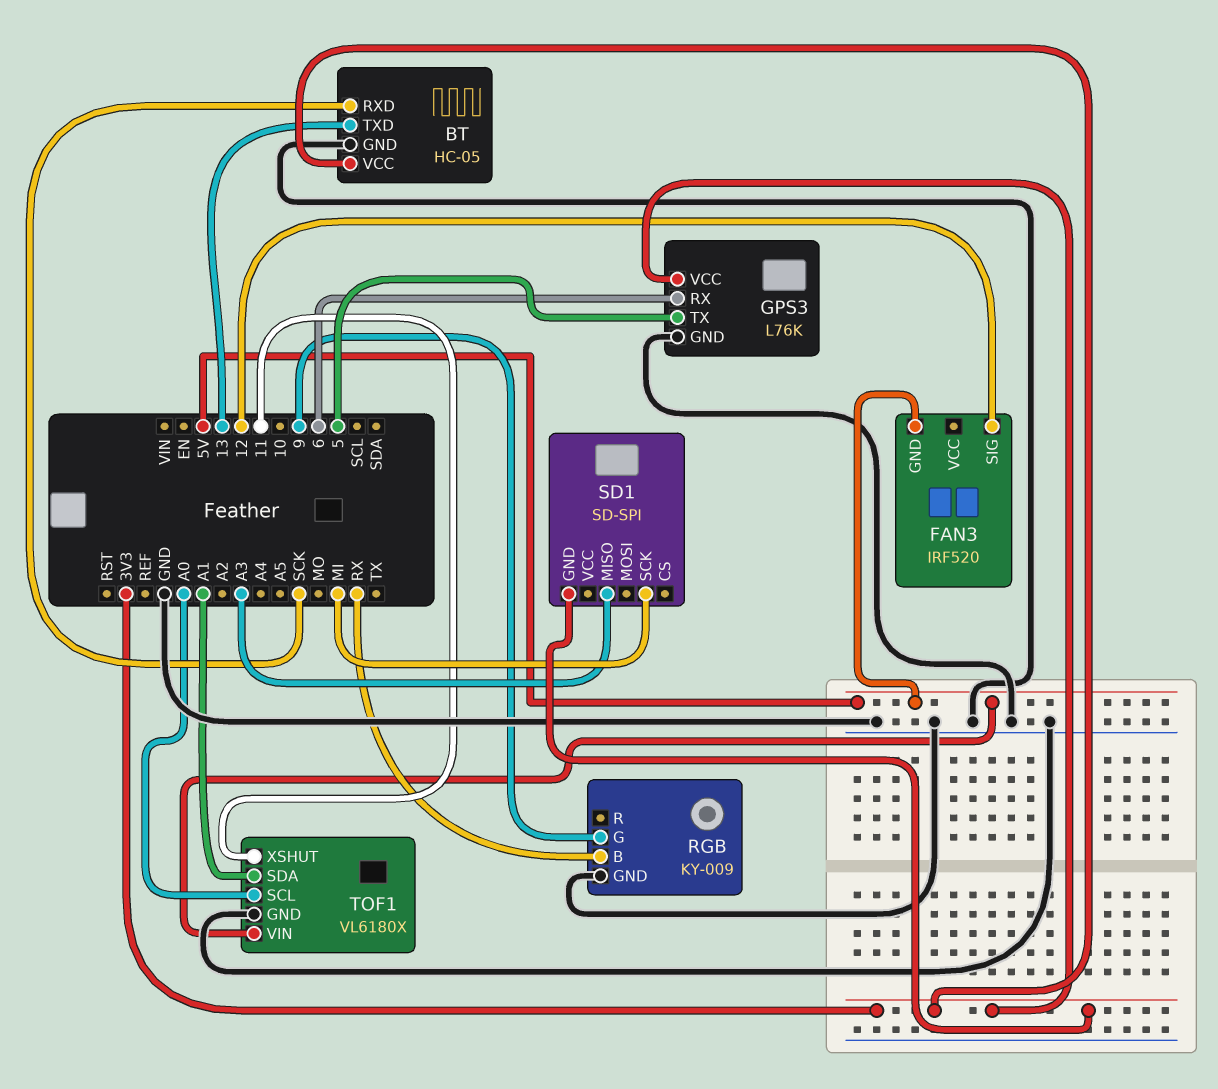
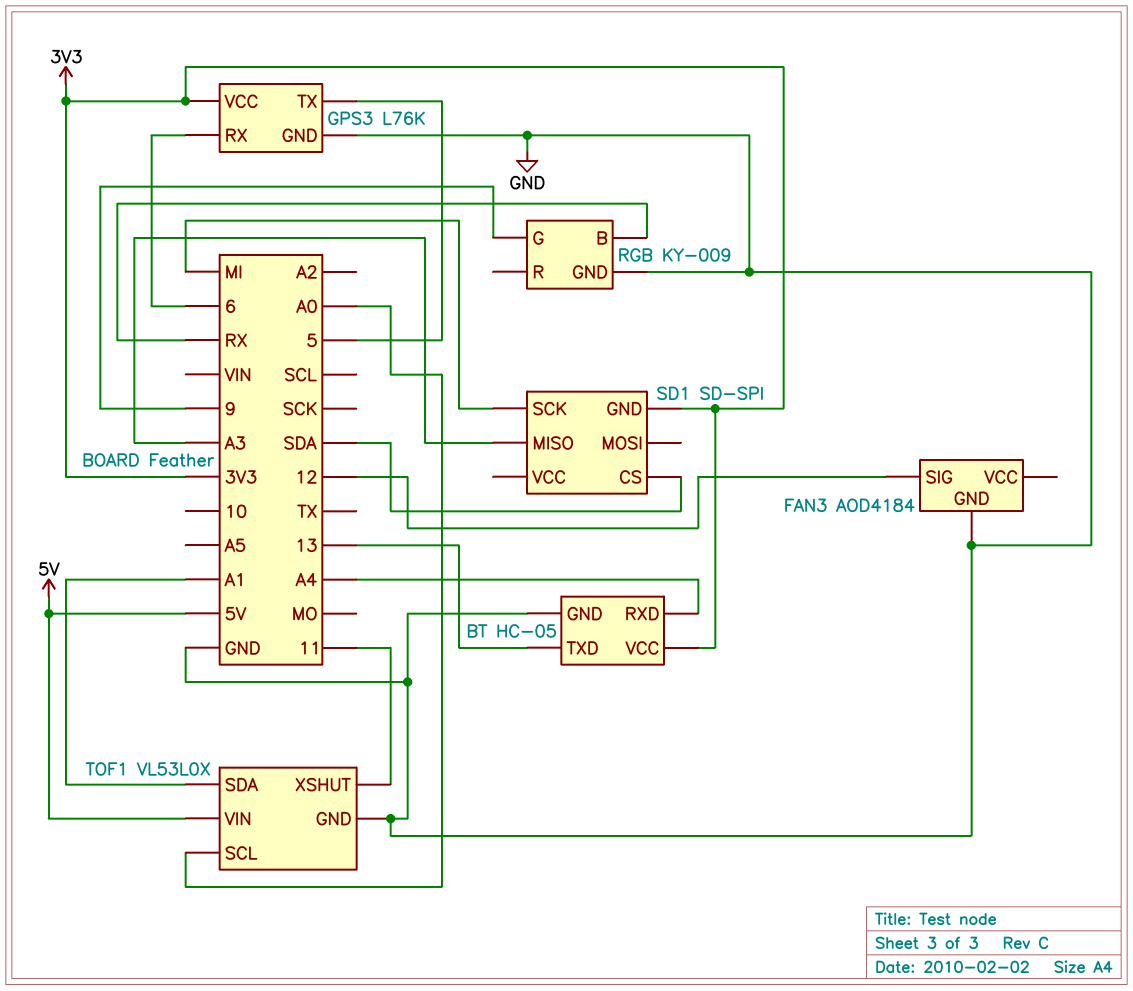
BT pin RXD: SCK -> A4
FAN3: IRF520 -> AOD4184
FAN3 pin GND: 5V -> GND
SD1 pin CS: none -> SDA
TOF1: VL6180X -> VL53L0X

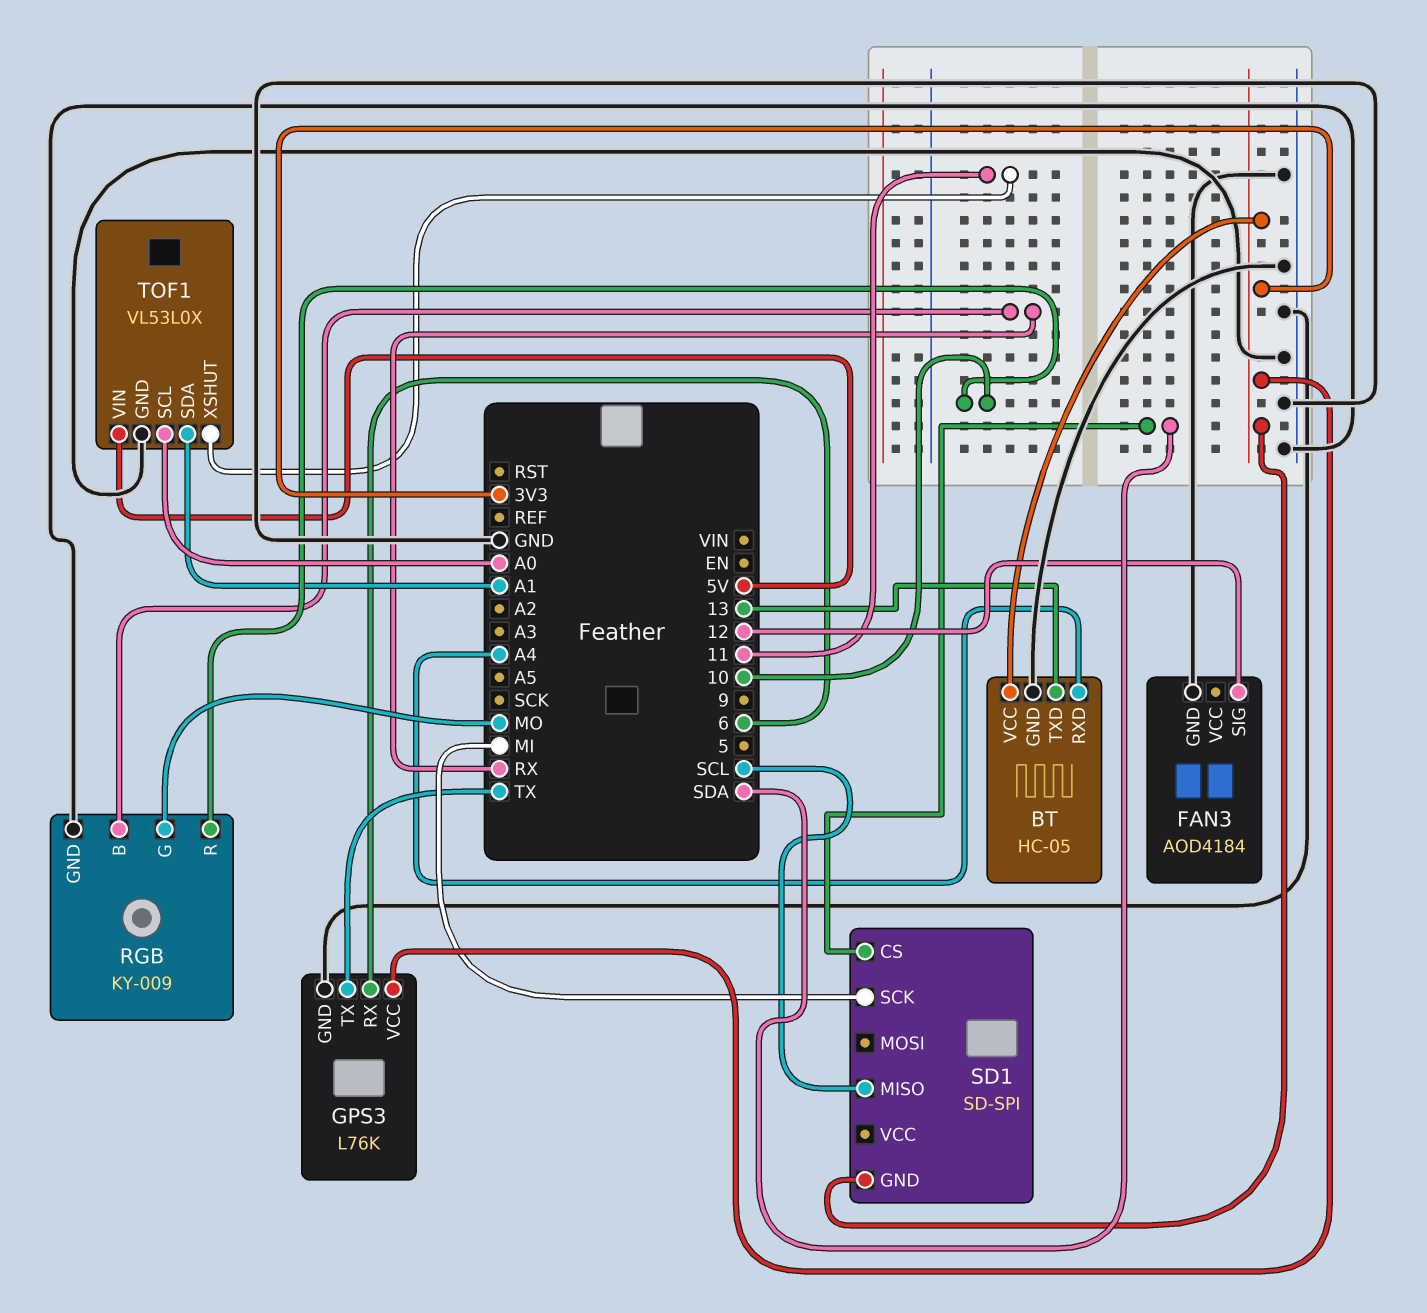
GPS3 pin TX: 5 -> TX
RGB pin G: 9 -> MO
RGB pin R: none -> 10
SD1 pin MISO: A3 -> SCL

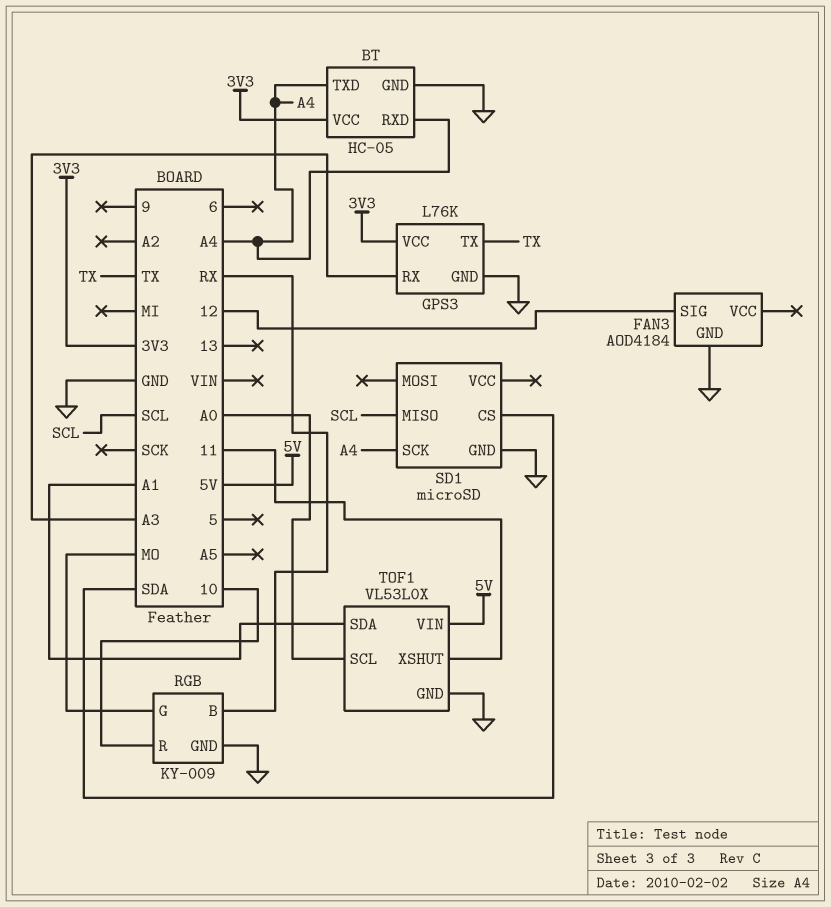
BT pin TXD: 13 -> A4
GPS3 pin RX: 6 -> A3
SD1: SD-SPI -> microSD
SD1 pin GND: 3V3 -> GND
SD1 pin SCK: MI -> A4

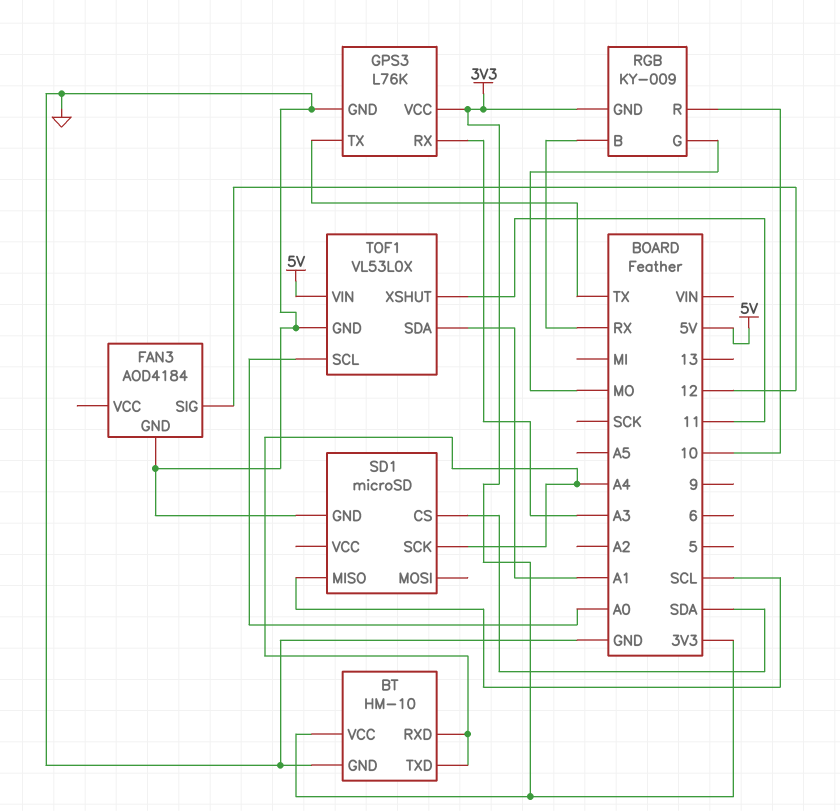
BT: HC-05 -> HM-10
RGB pin GND: GND -> 3V3

